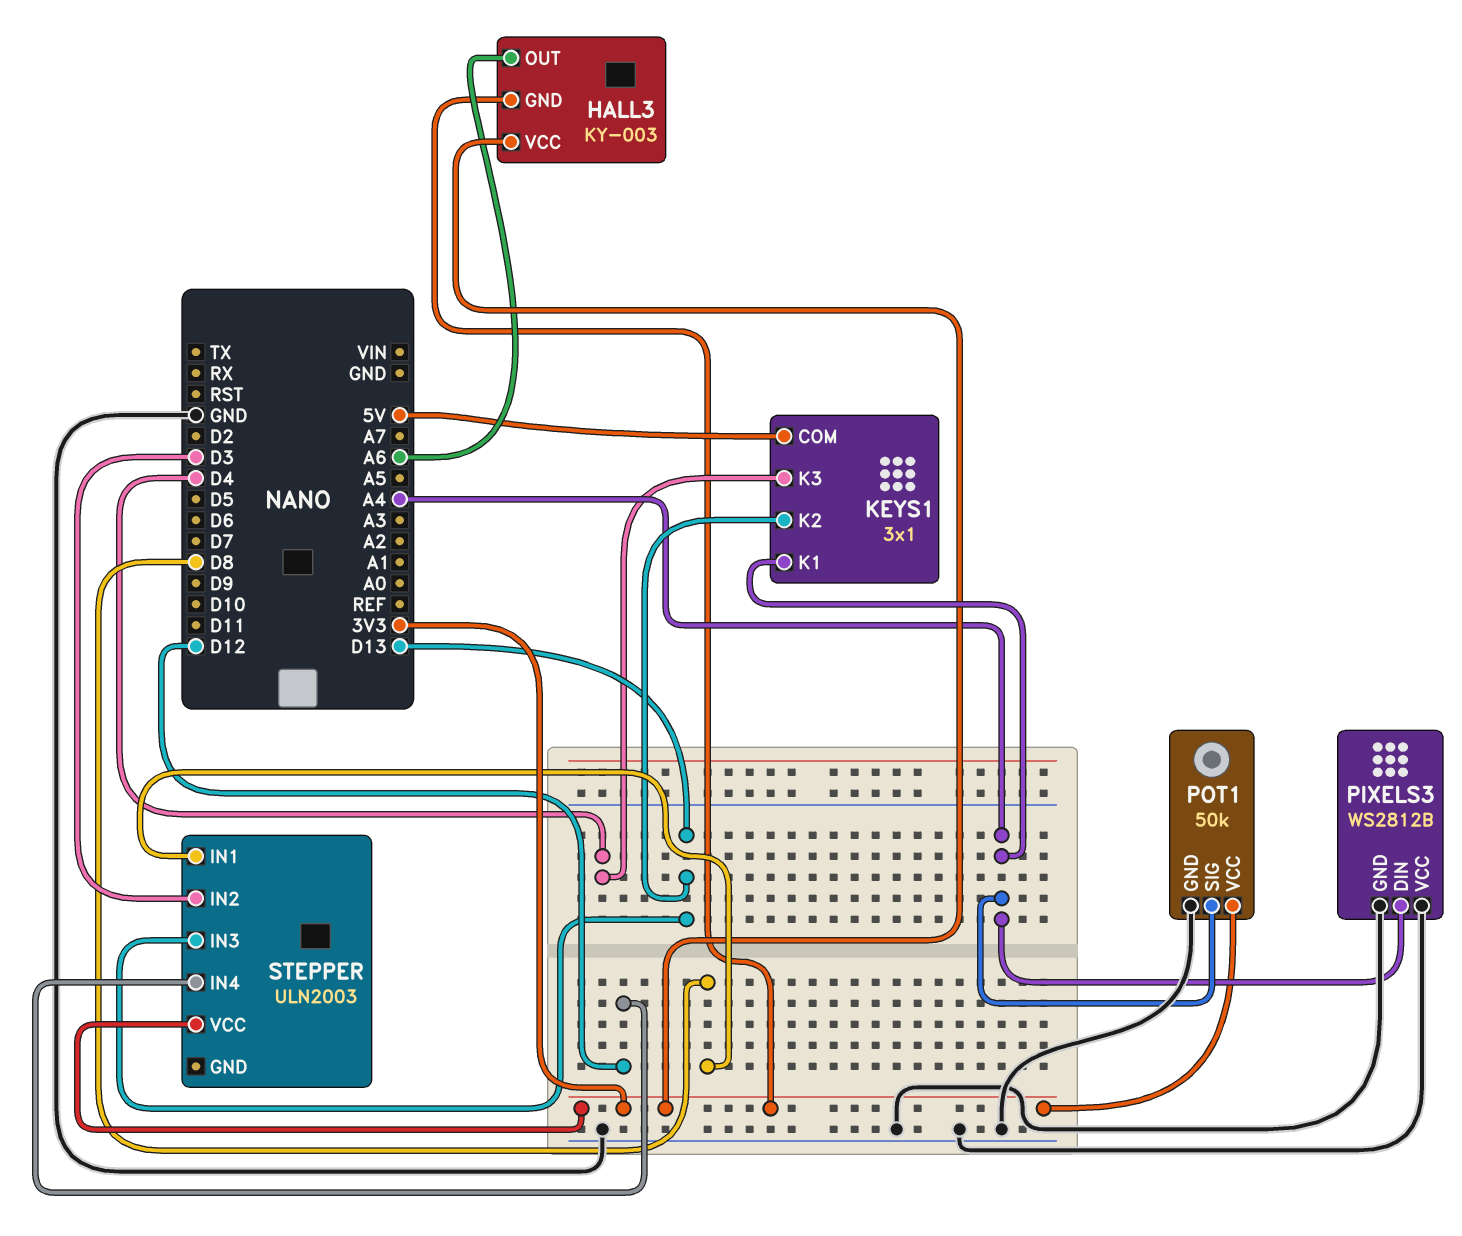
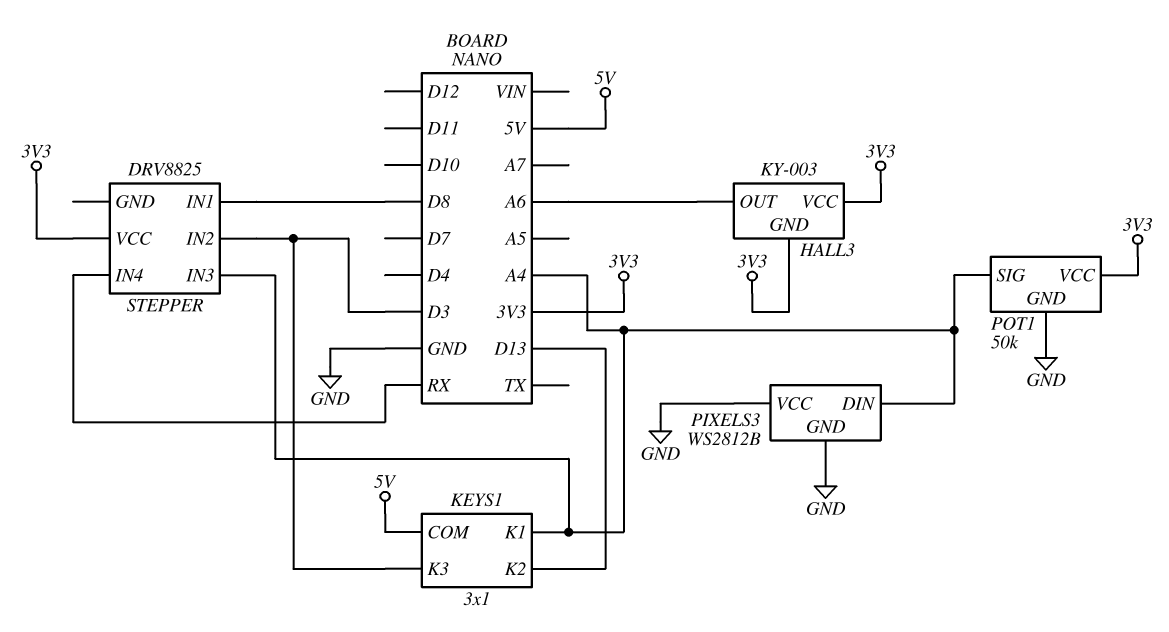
KEYS1 pin K3: D4 -> D3
STEPPER: ULN2003 -> DRV8825
STEPPER pin IN3: D13 -> A4
STEPPER pin IN4: D12 -> RX

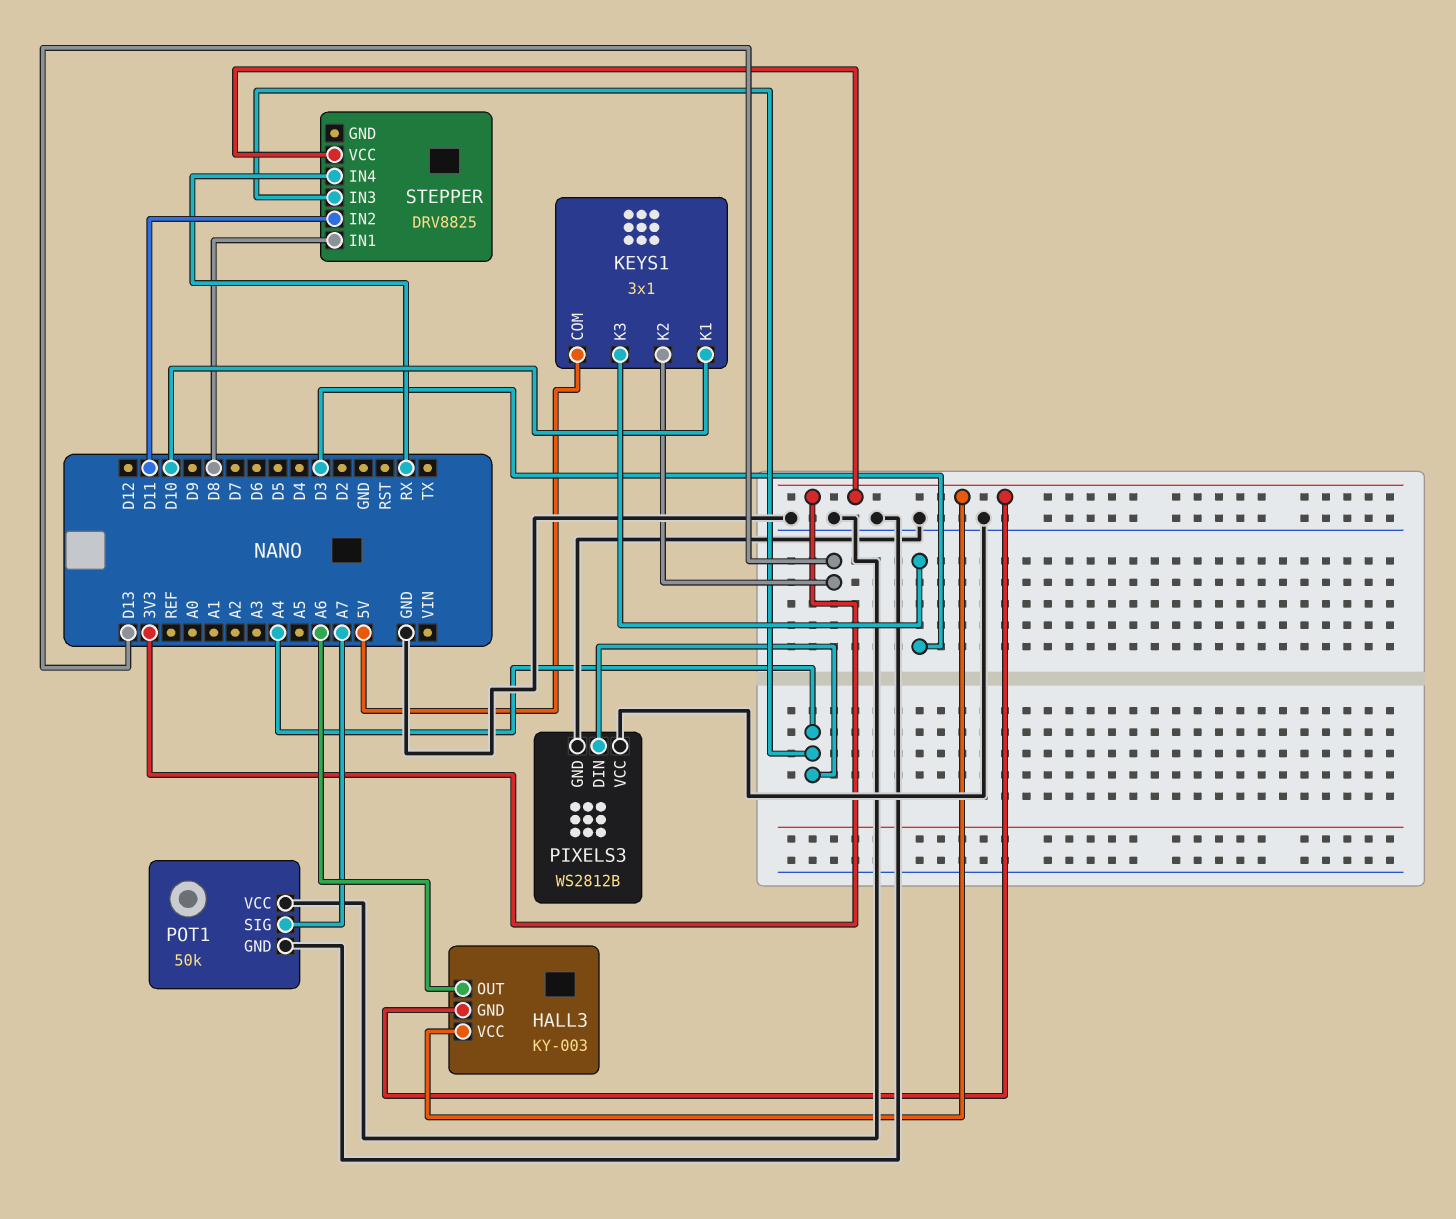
KEYS1 pin K1: A4 -> D10
POT1 pin SIG: A4 -> A7
POT1 pin VCC: 3V3 -> GND
STEPPER pin IN2: D3 -> D11

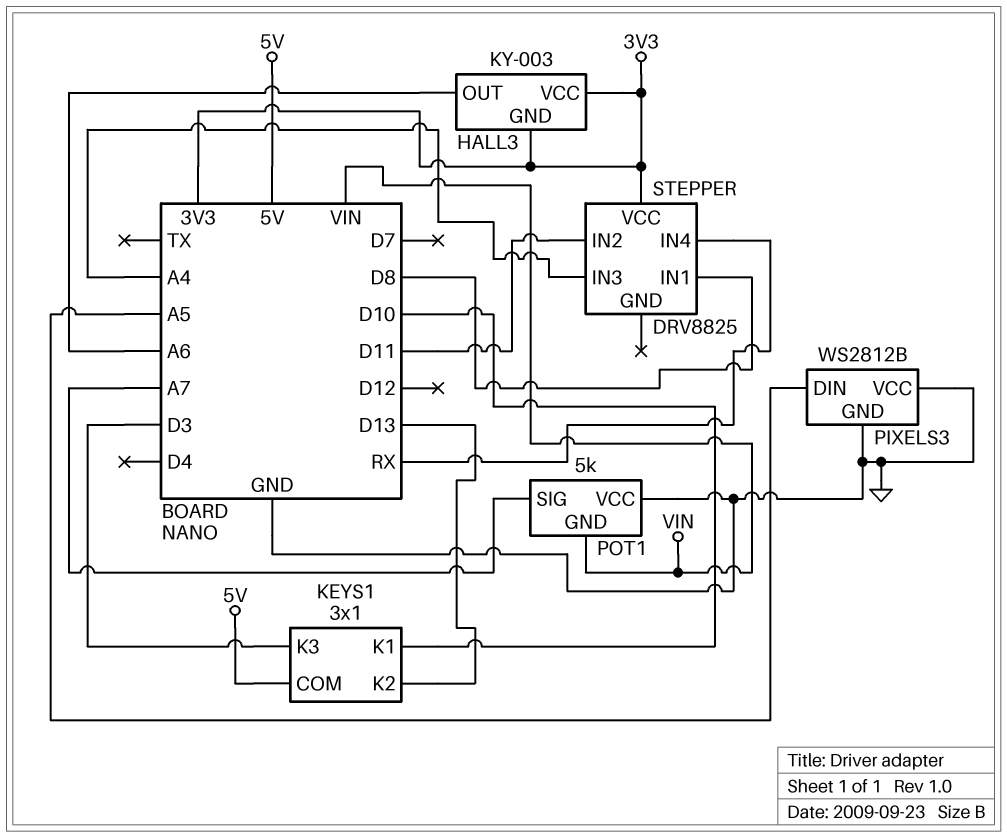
PIXELS3 pin DIN: A4 -> A5
POT1: 50k -> 5k
POT1 pin GND: GND -> VIN

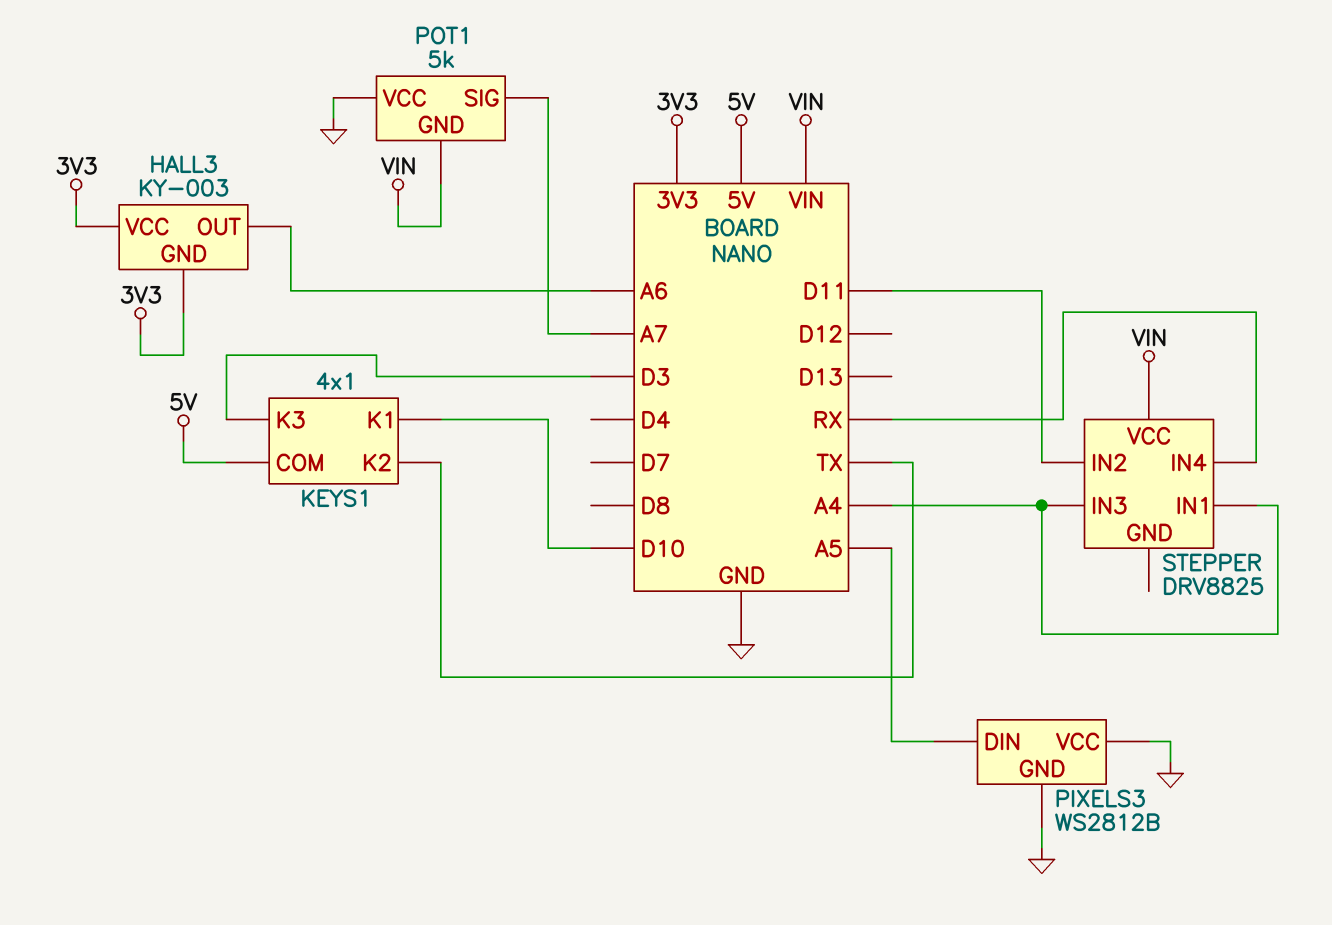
KEYS1: 3x1 -> 4x1
KEYS1 pin K2: D13 -> TX
STEPPER pin IN1: D8 -> A4
STEPPER pin VCC: 3V3 -> VIN

